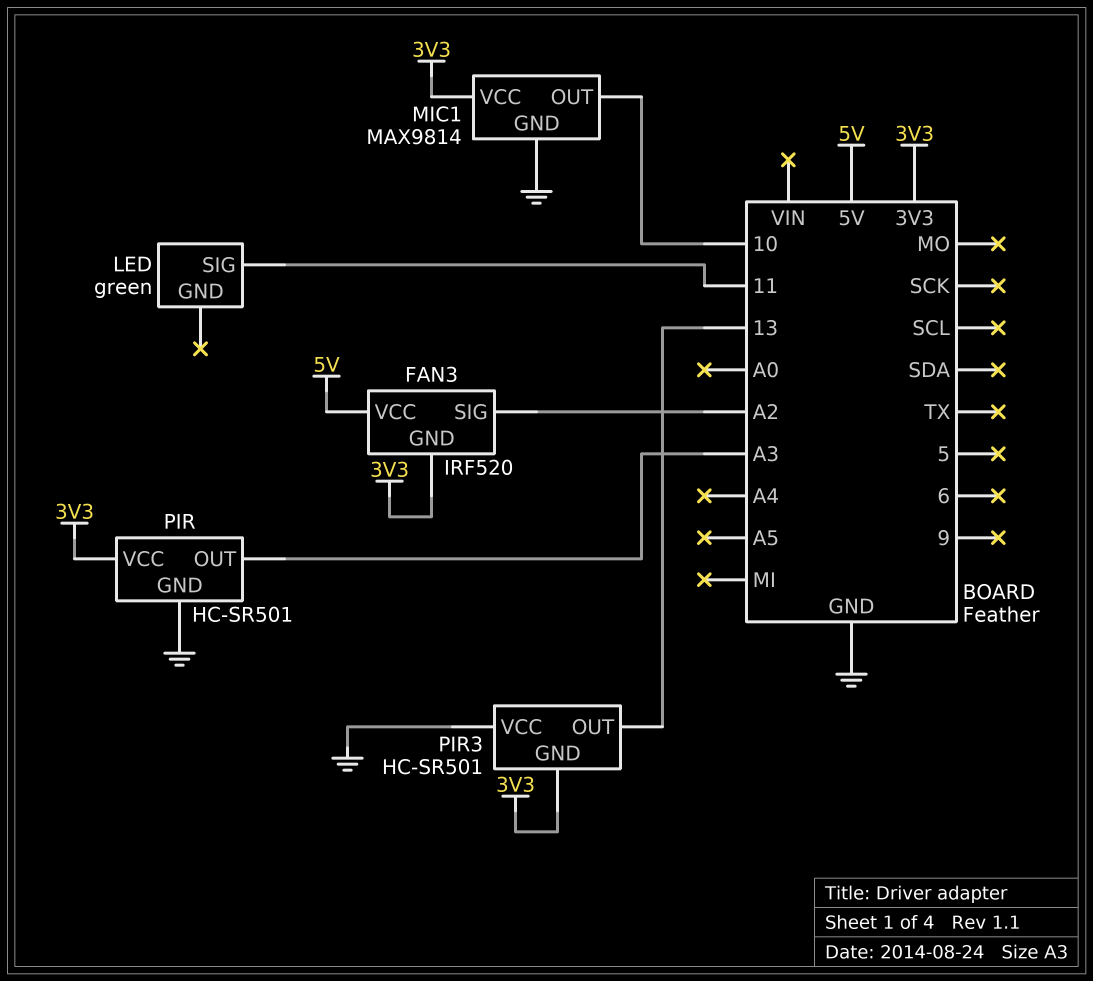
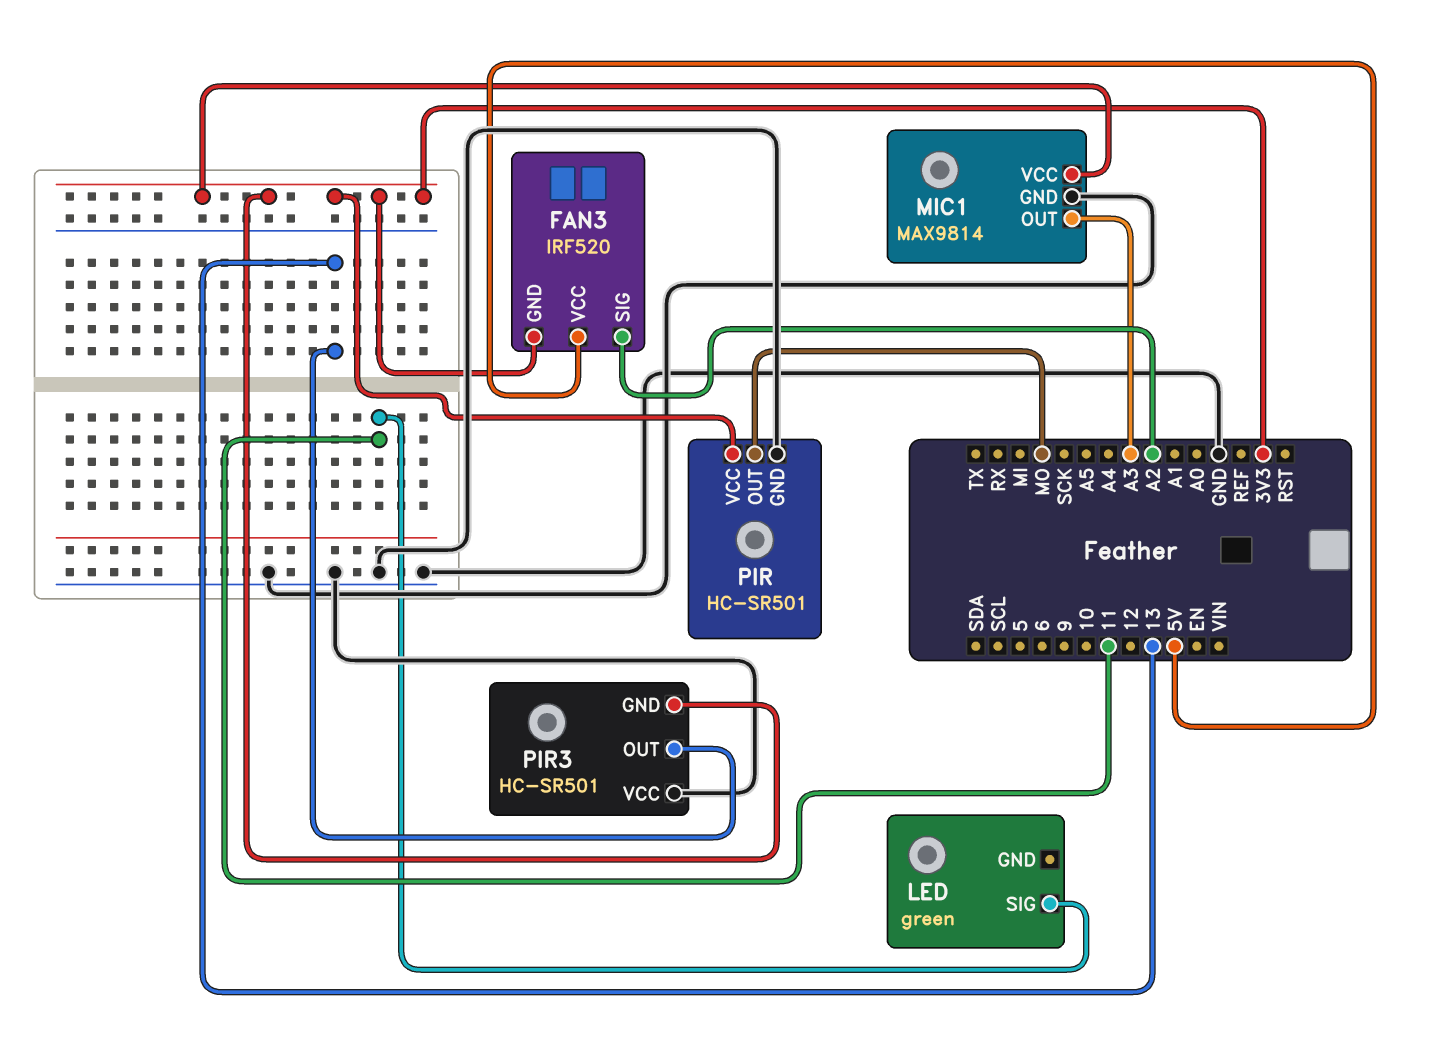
MIC1 pin OUT: 10 -> A3
PIR pin OUT: A3 -> MO

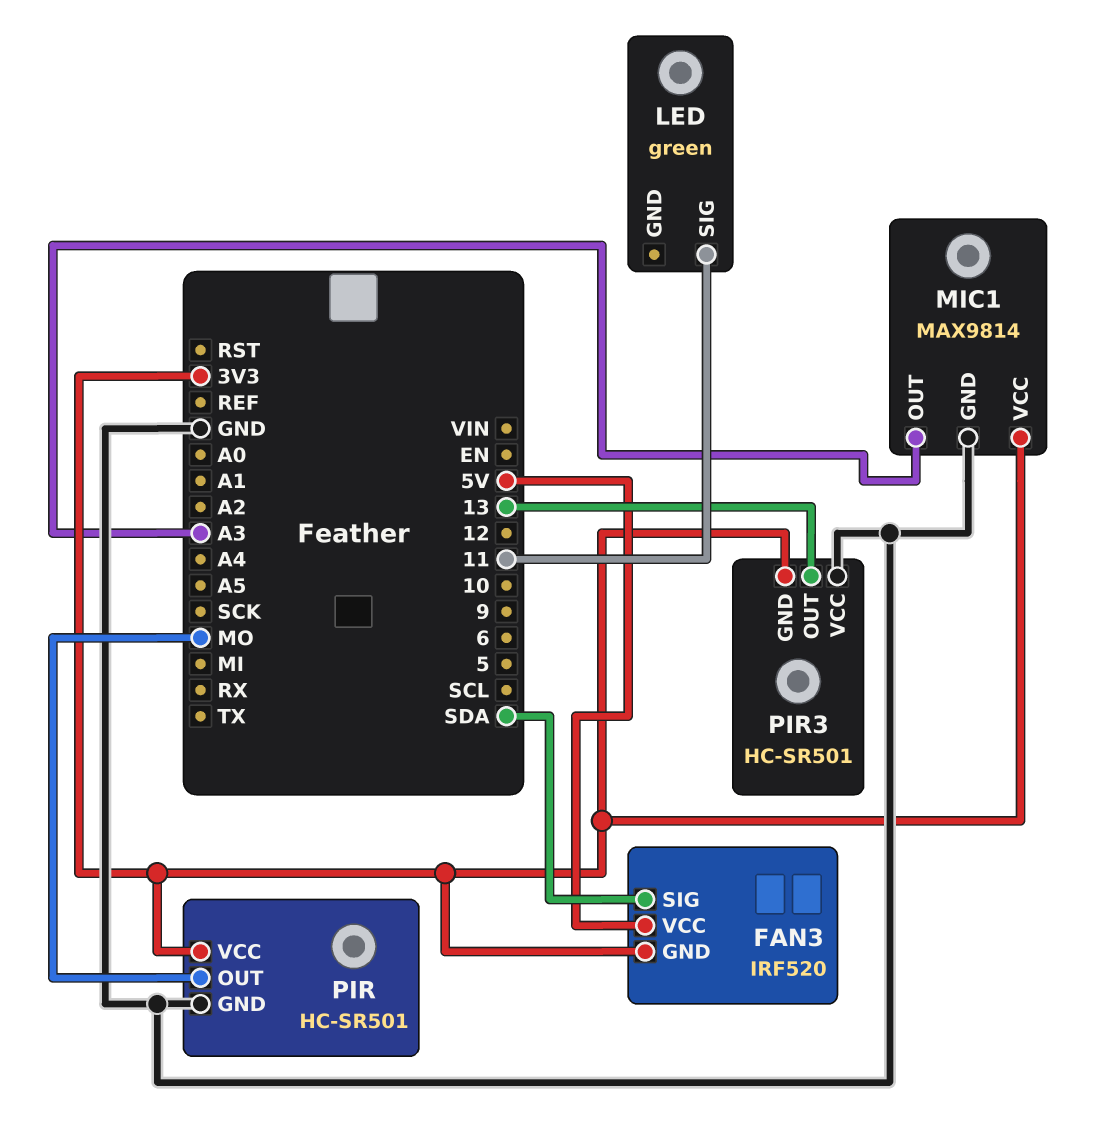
FAN3 pin SIG: A2 -> SDA

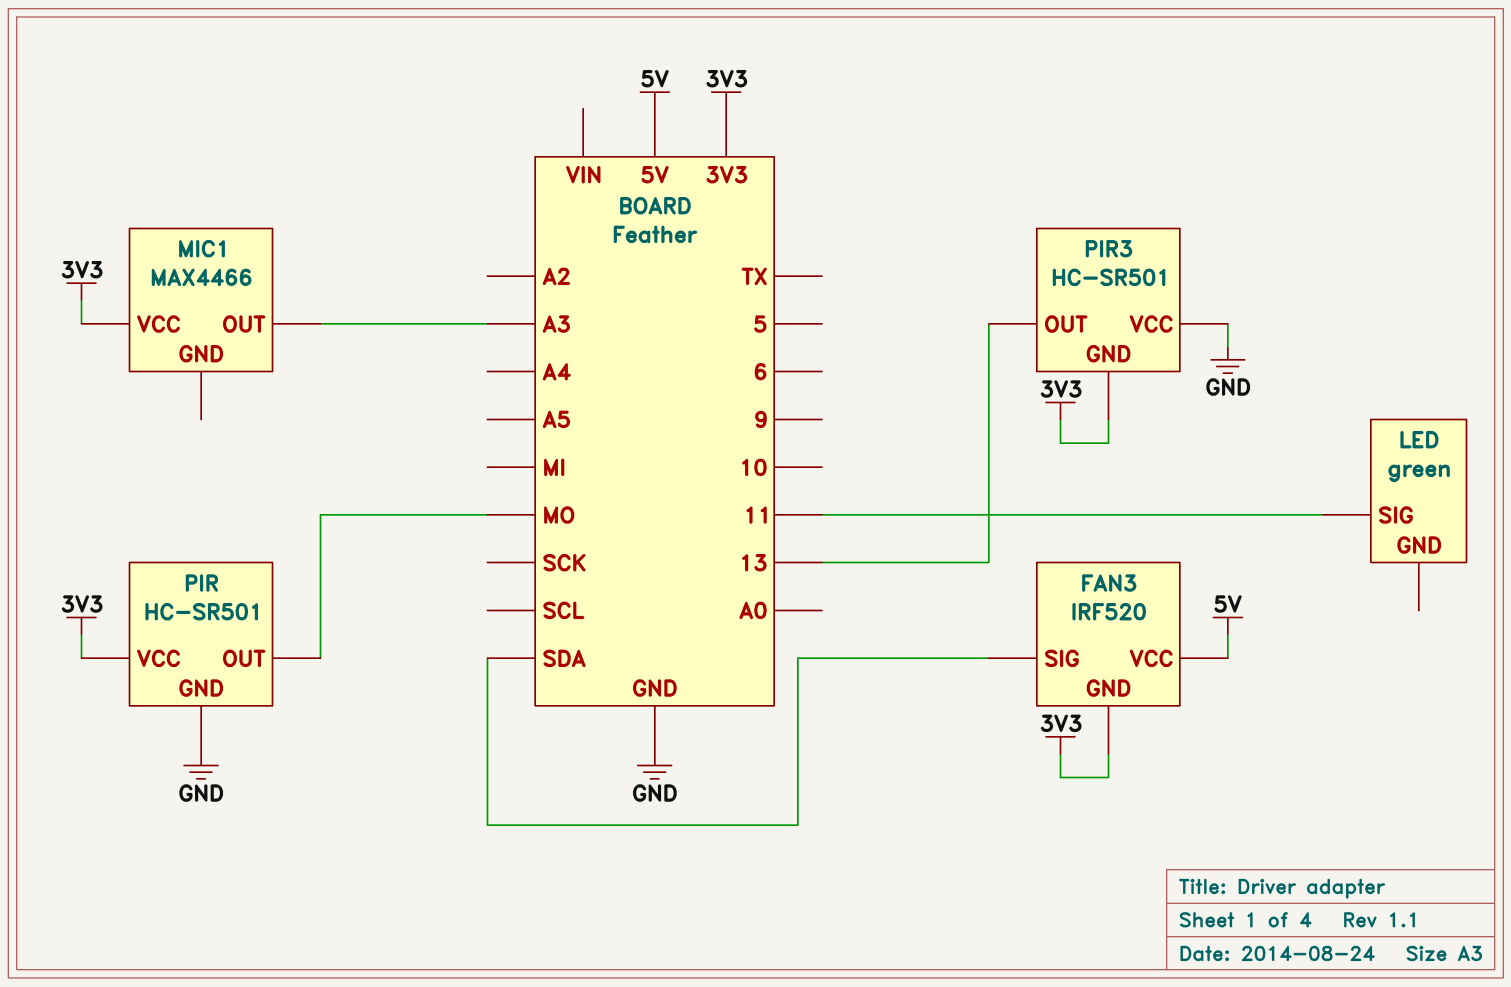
MIC1: MAX9814 -> MAX4466
MIC1 pin GND: GND -> none

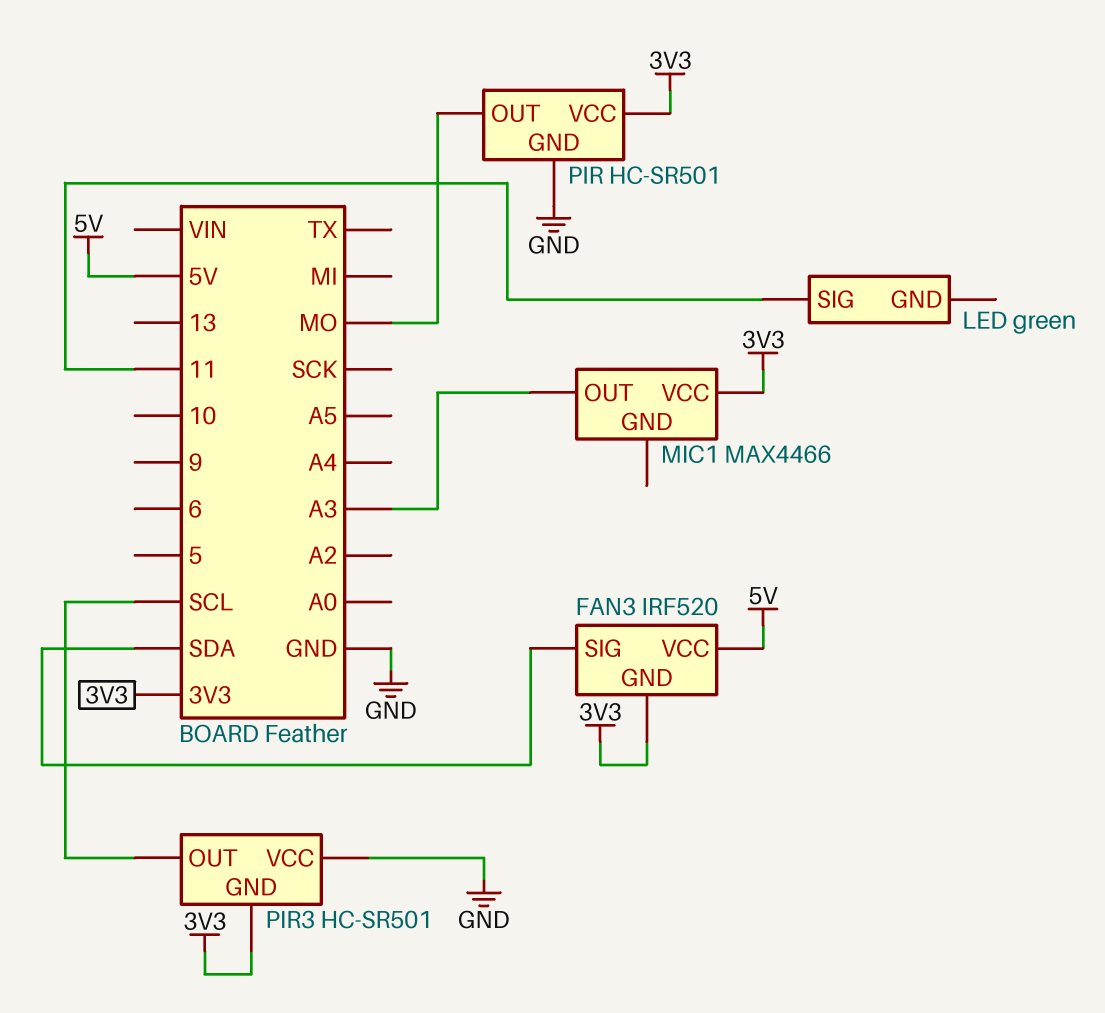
PIR3 pin OUT: 13 -> SCL

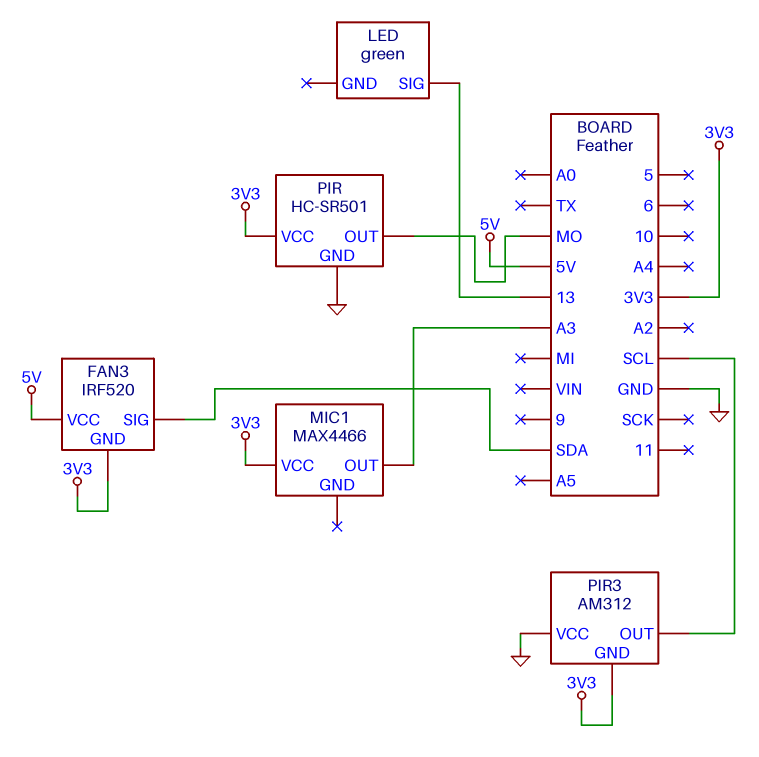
LED pin SIG: 11 -> 13
PIR3: HC-SR501 -> AM312

